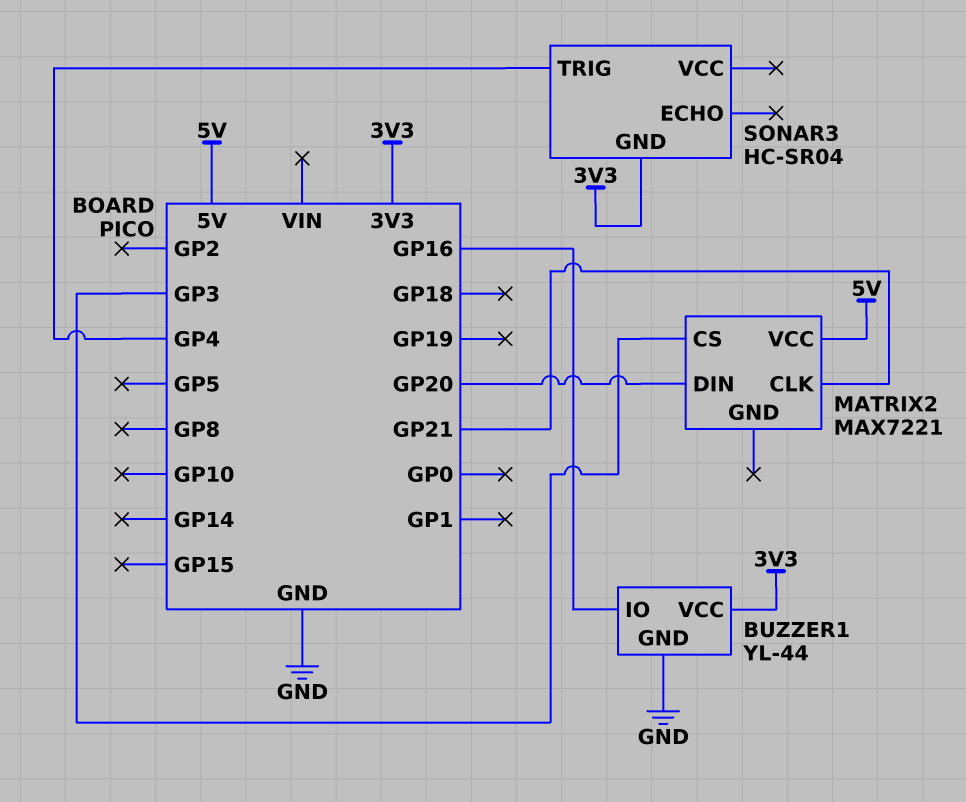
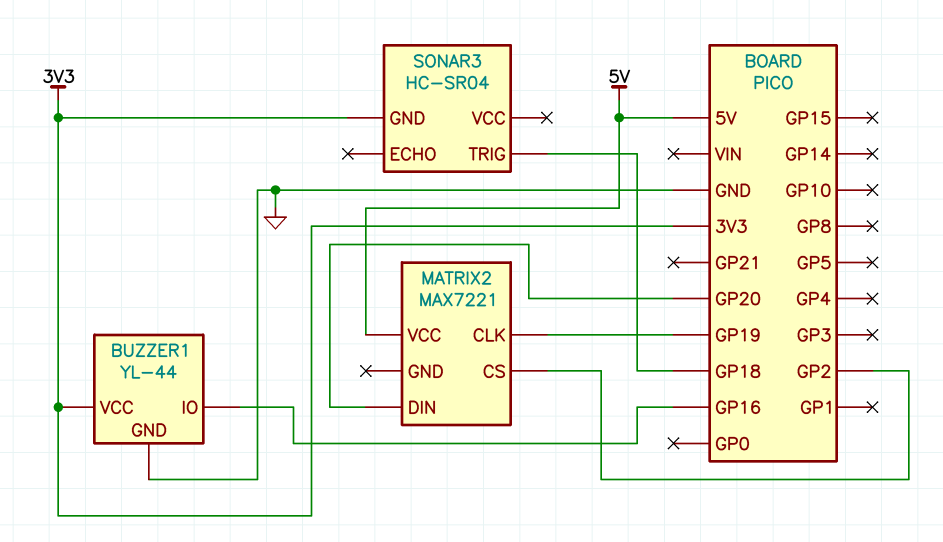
MATRIX2 pin CLK: GP21 -> GP19
MATRIX2 pin CS: GP3 -> GP2
SONAR3 pin TRIG: GP4 -> GP18

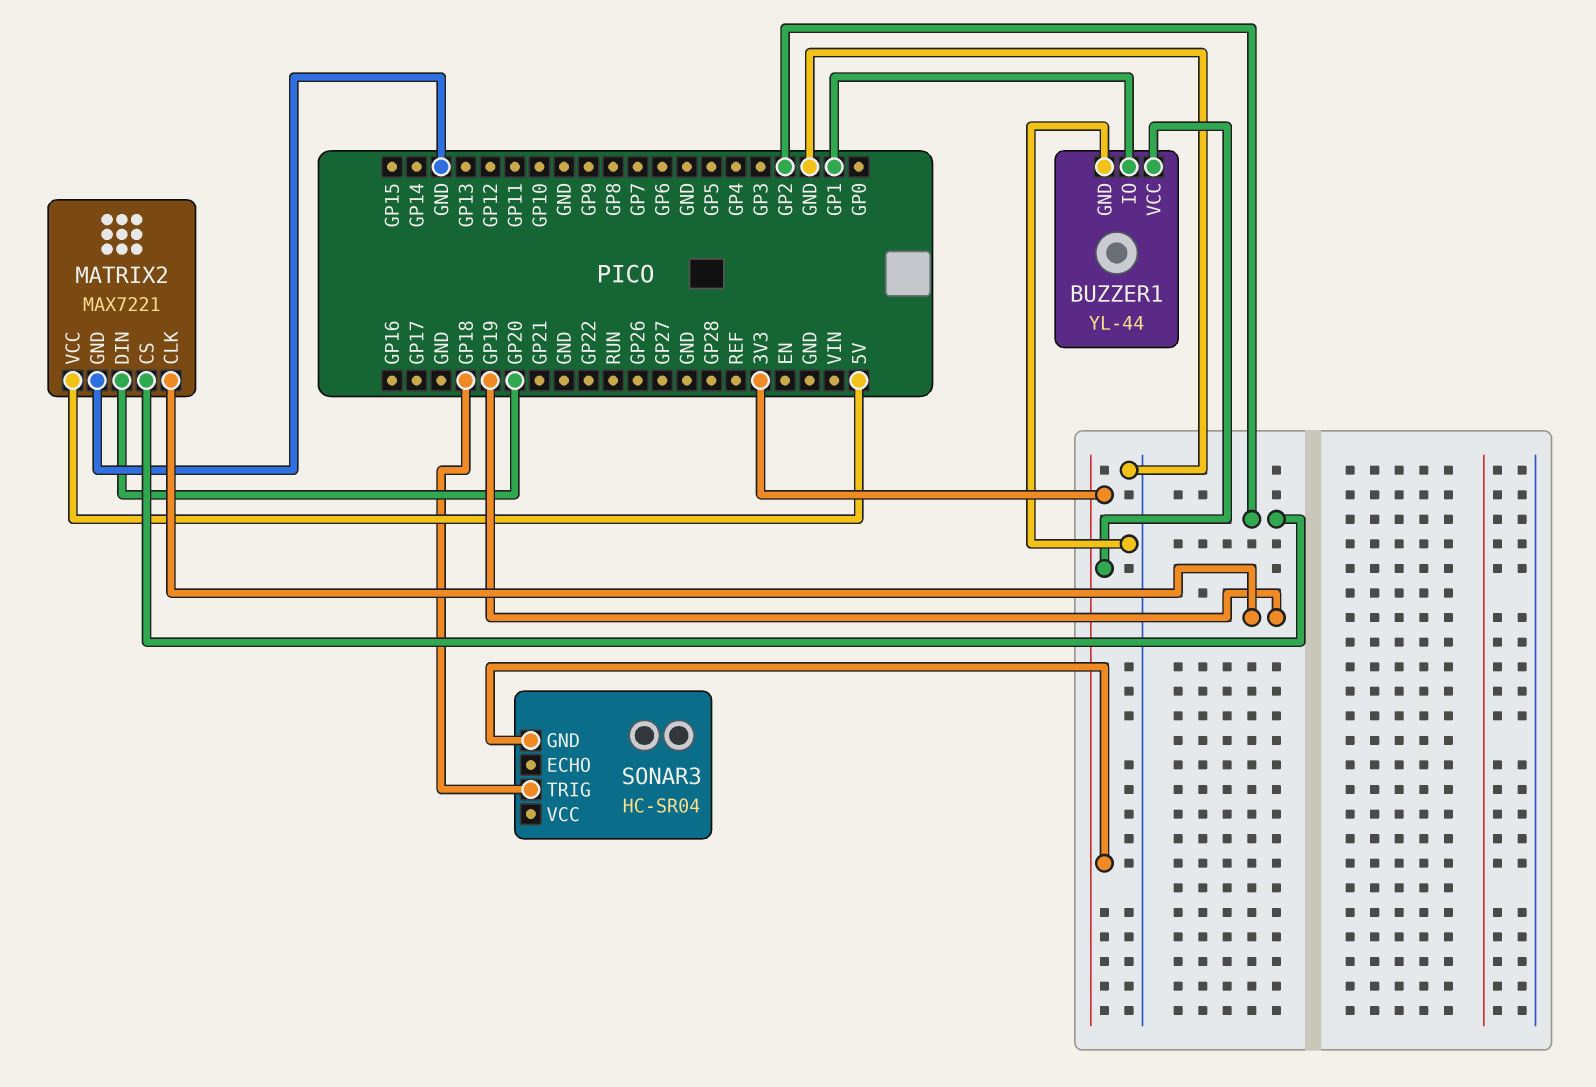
BUZZER1 pin IO: GP16 -> GP1
MATRIX2 pin GND: none -> GND

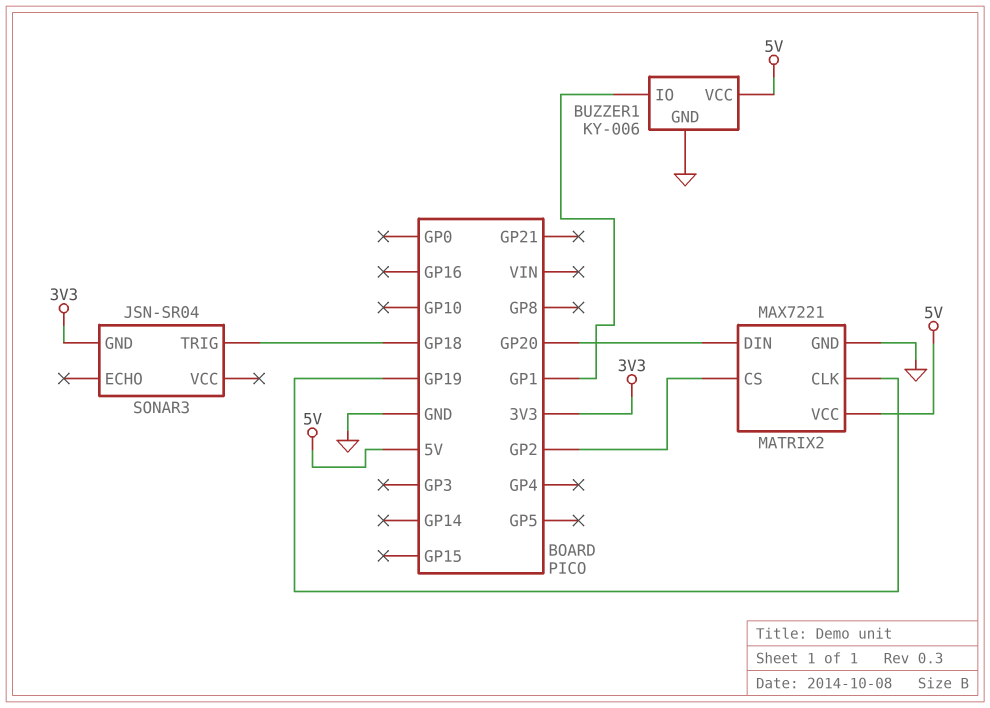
BUZZER1: YL-44 -> KY-006
BUZZER1 pin VCC: 3V3 -> 5V
SONAR3: HC-SR04 -> JSN-SR04

